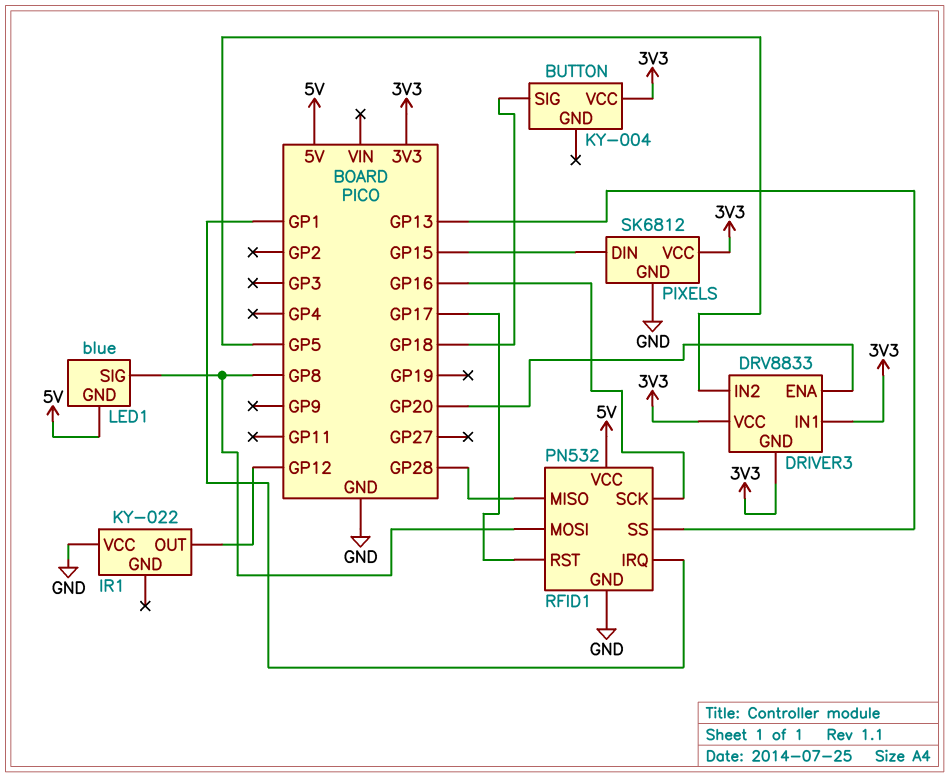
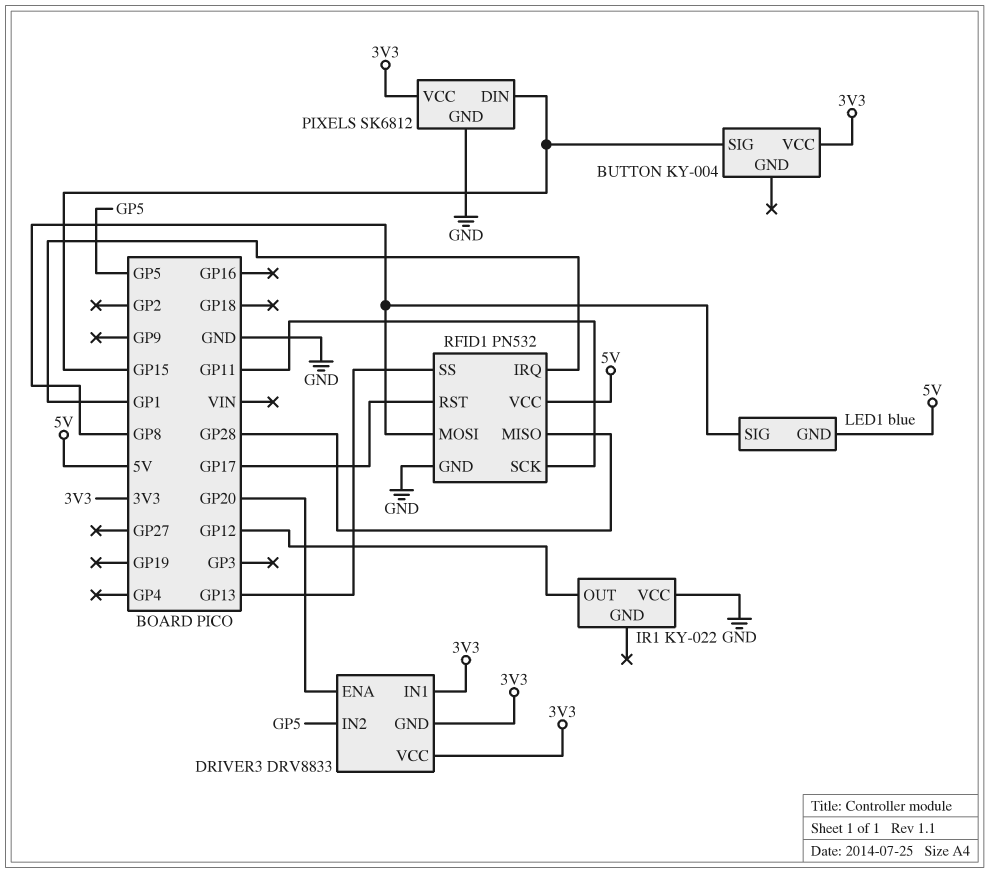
BUTTON pin SIG: GP18 -> GP15
RFID1 pin SCK: GP16 -> GP11

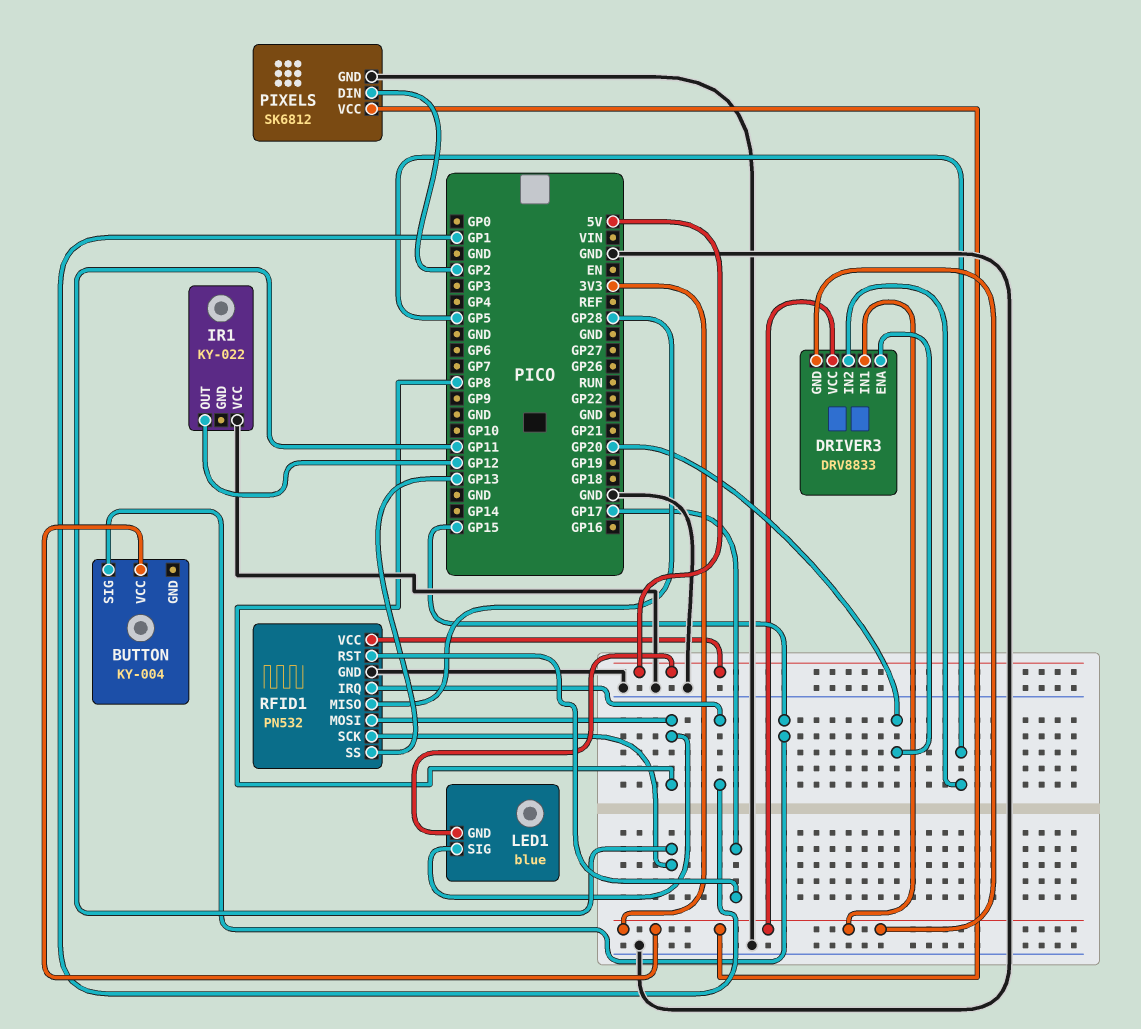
PIXELS pin DIN: GP15 -> GP2

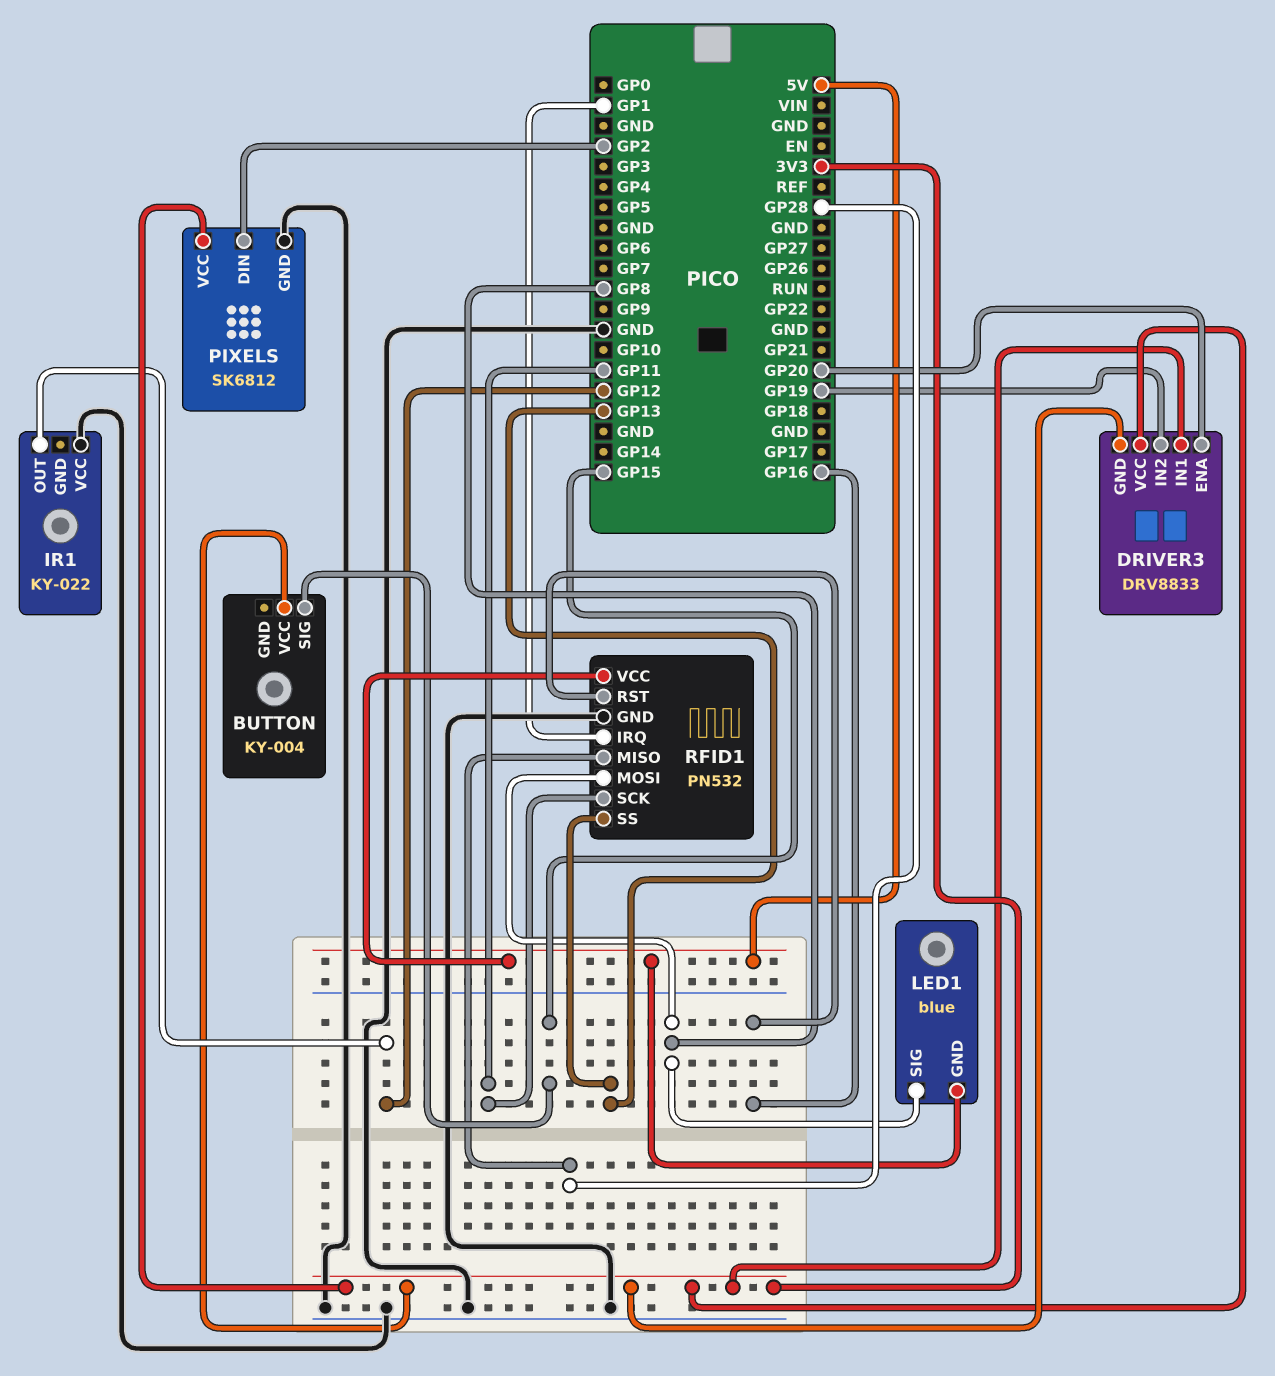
DRIVER3 pin IN2: GP5 -> GP19
RFID1 pin RST: GP17 -> GP16

